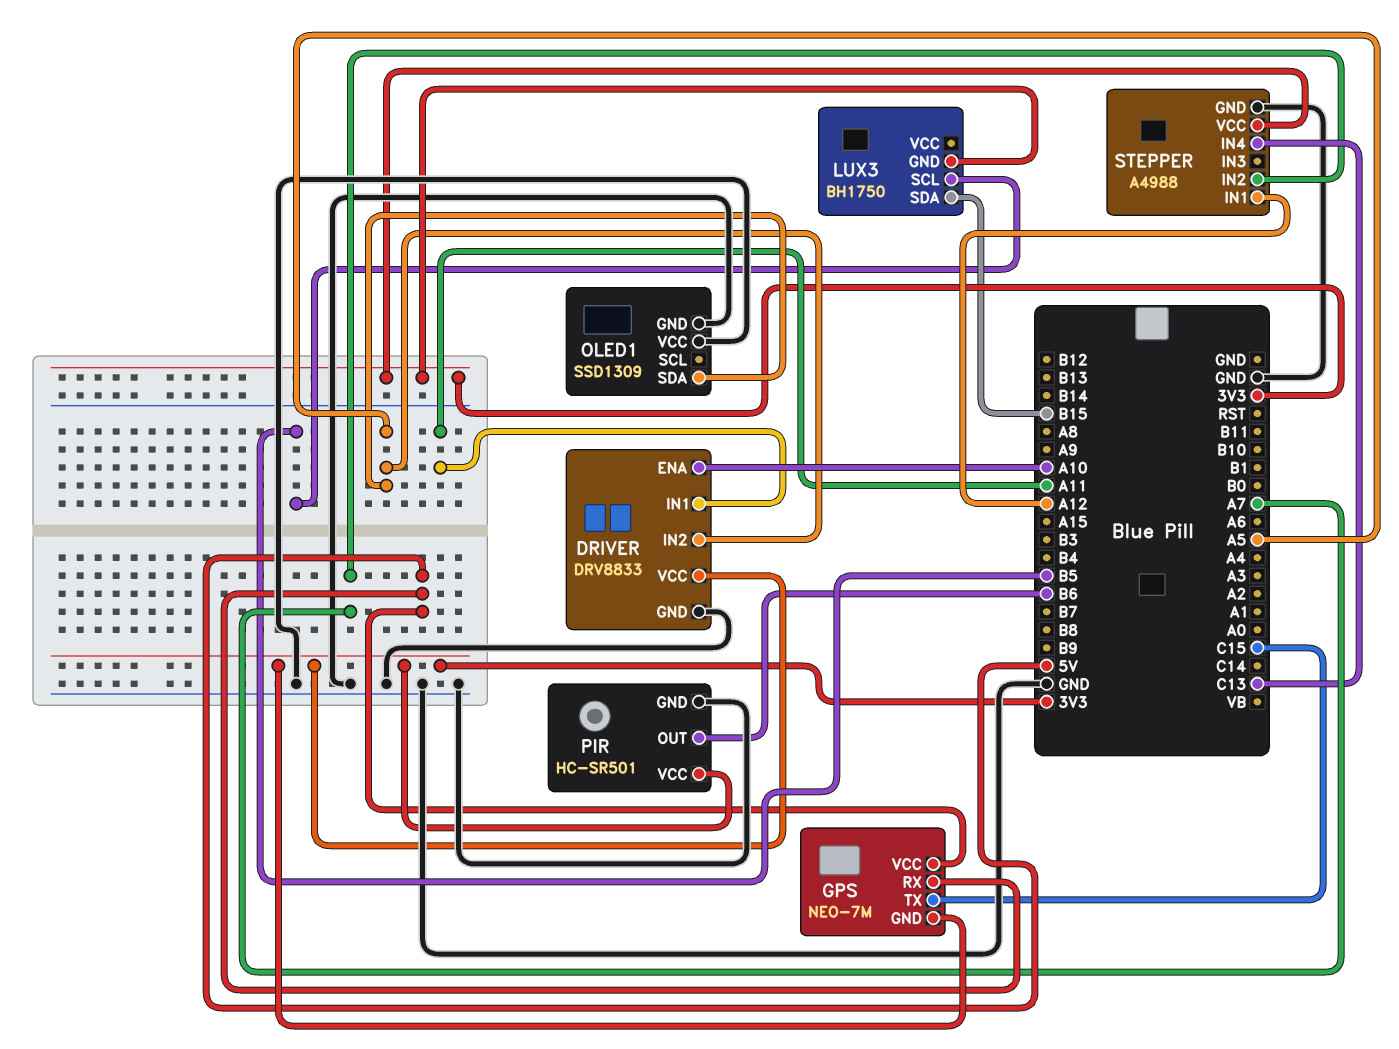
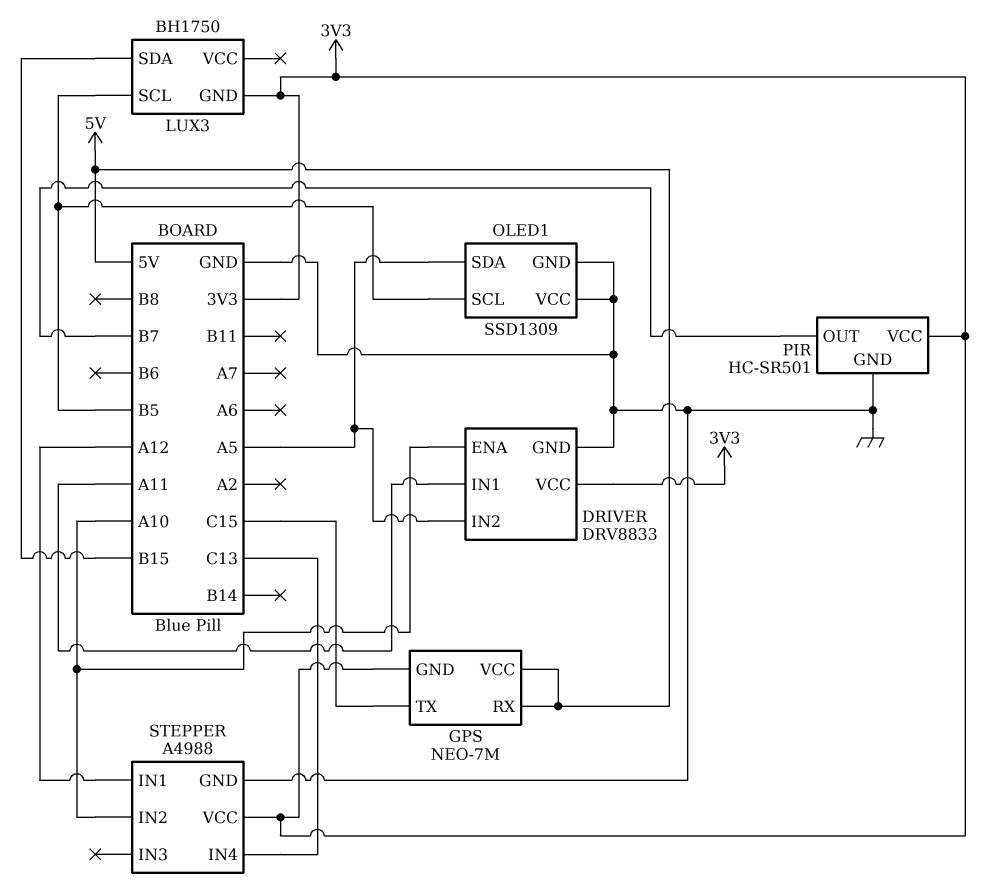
OLED1 pin SCL: none -> B5
PIR pin OUT: B6 -> B7
STEPPER pin IN2: A7 -> A10

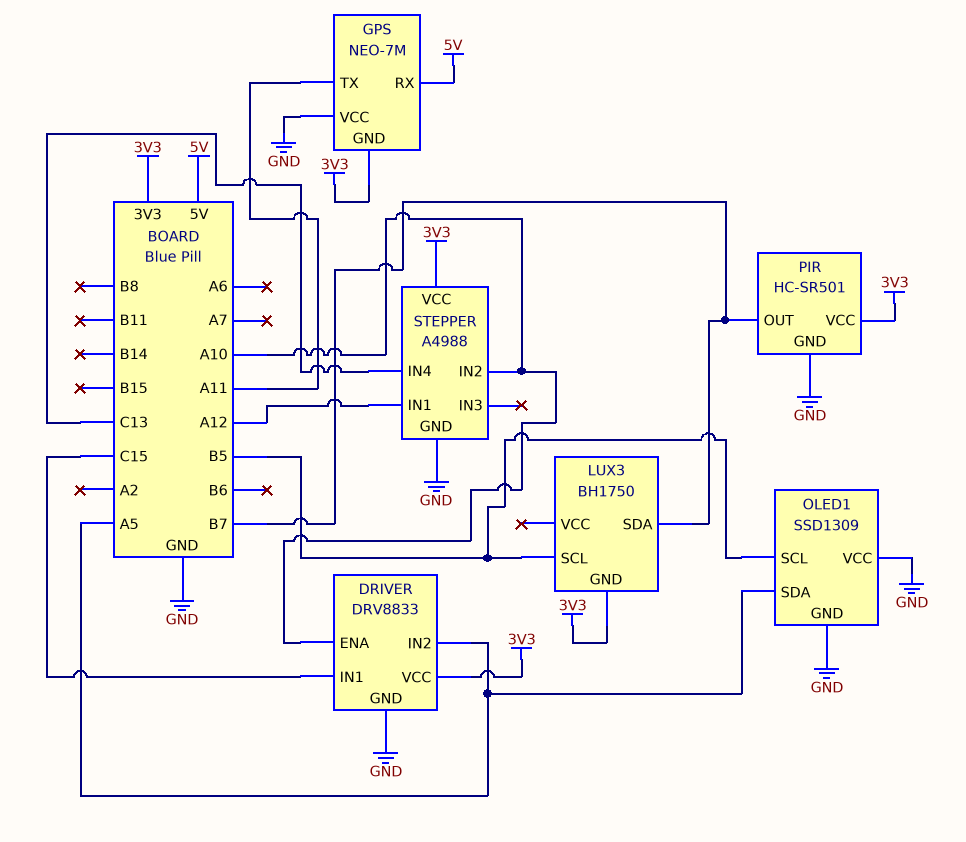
DRIVER pin IN1: A11 -> C15
GPS pin TX: C15 -> A11
GPS pin VCC: 5V -> GND
LUX3 pin SDA: B15 -> B7

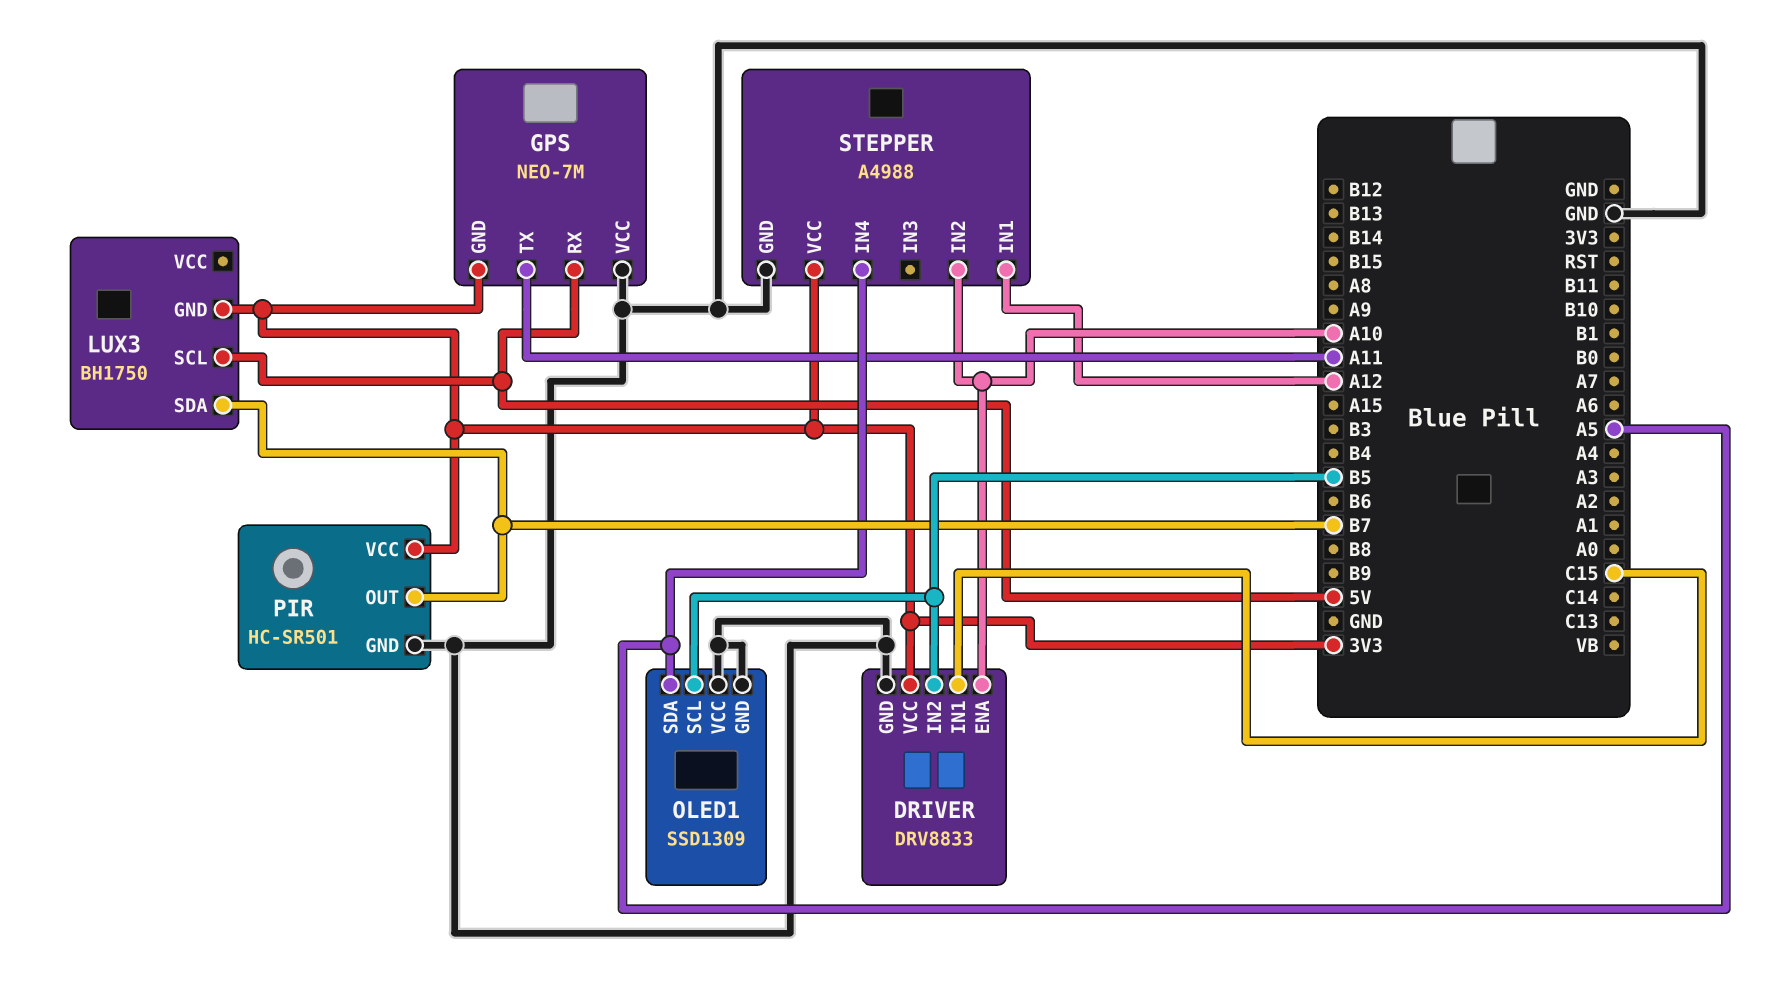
DRIVER pin IN2: A5 -> B5
LUX3 pin SCL: B5 -> 5V
STEPPER pin IN4: C13 -> A5

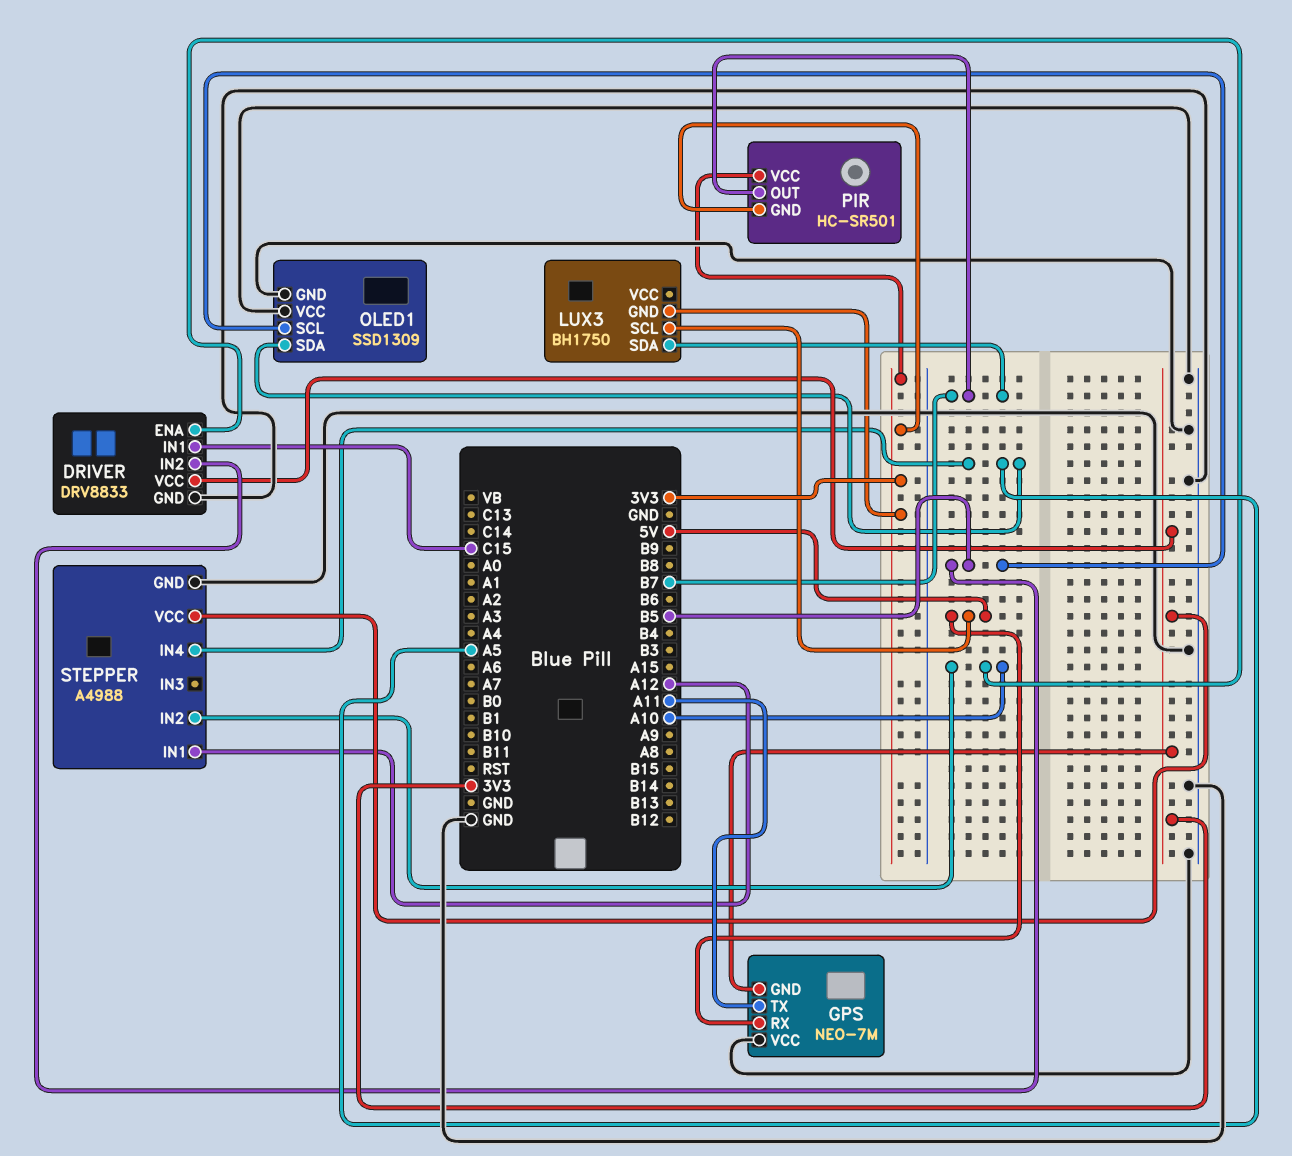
PIR pin GND: GND -> 3V3

